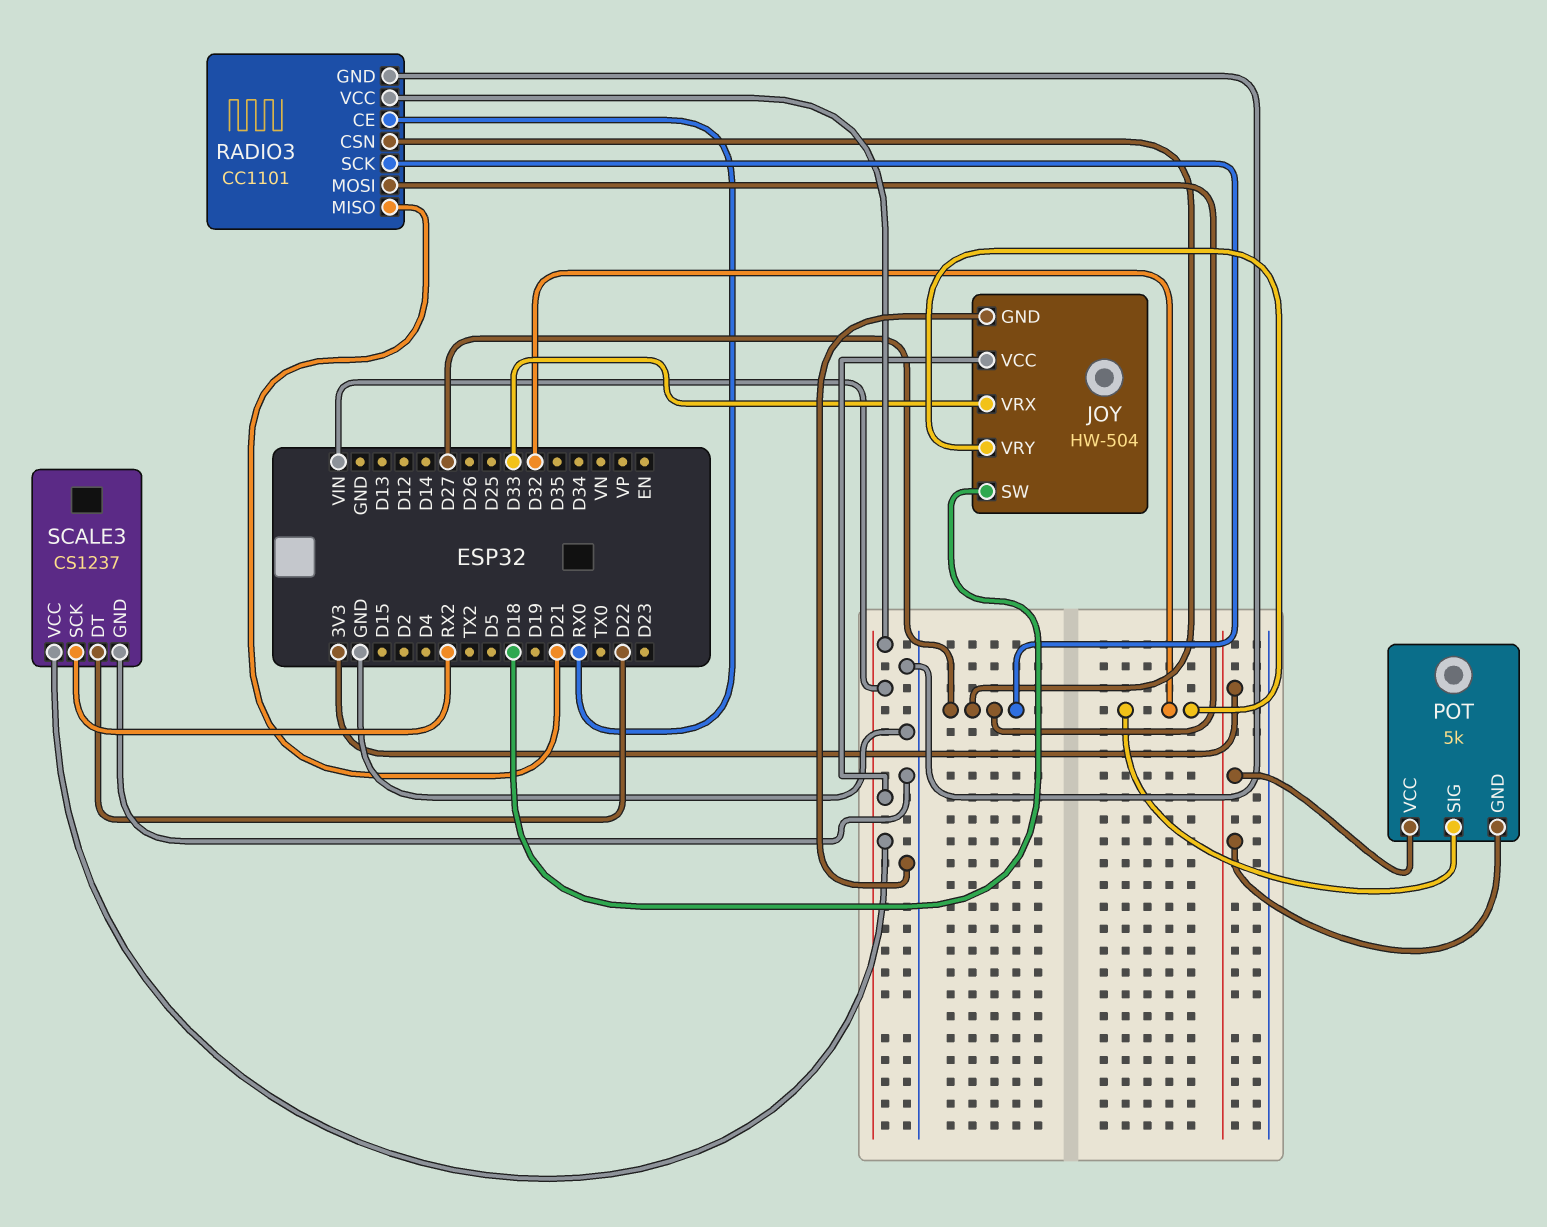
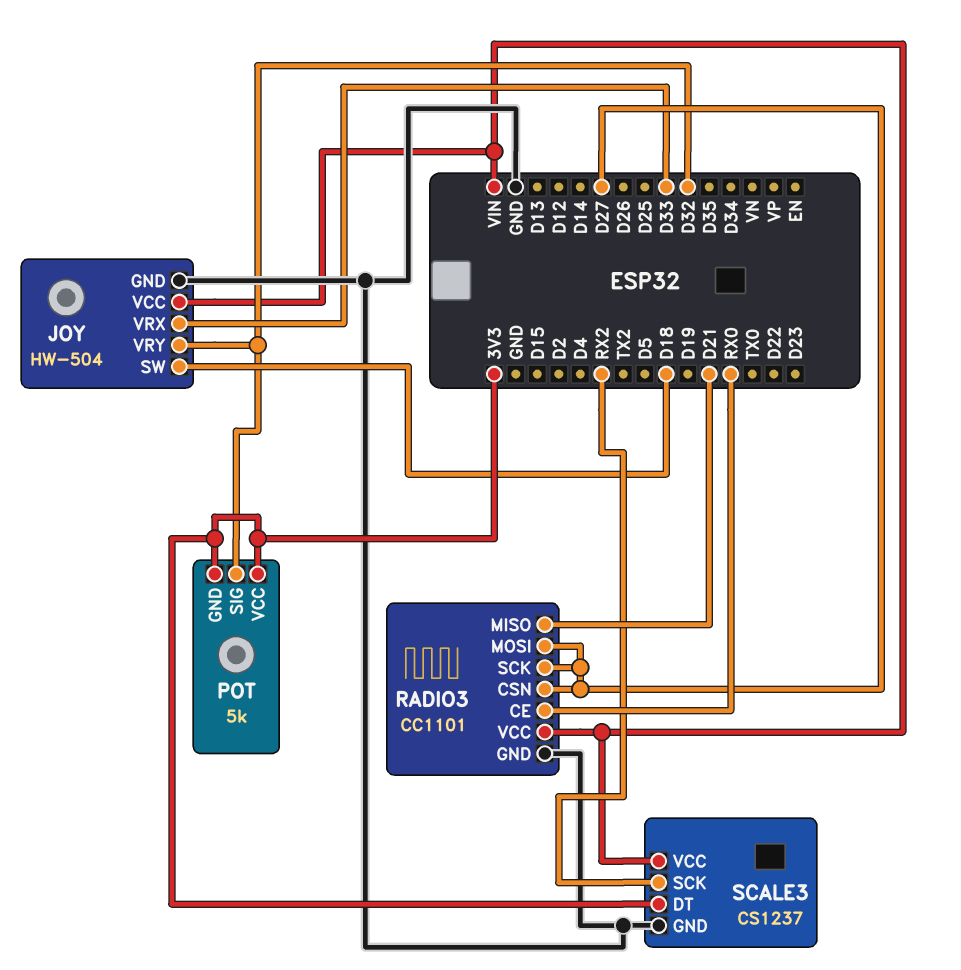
SCALE3 pin DT: D22 -> 3V3

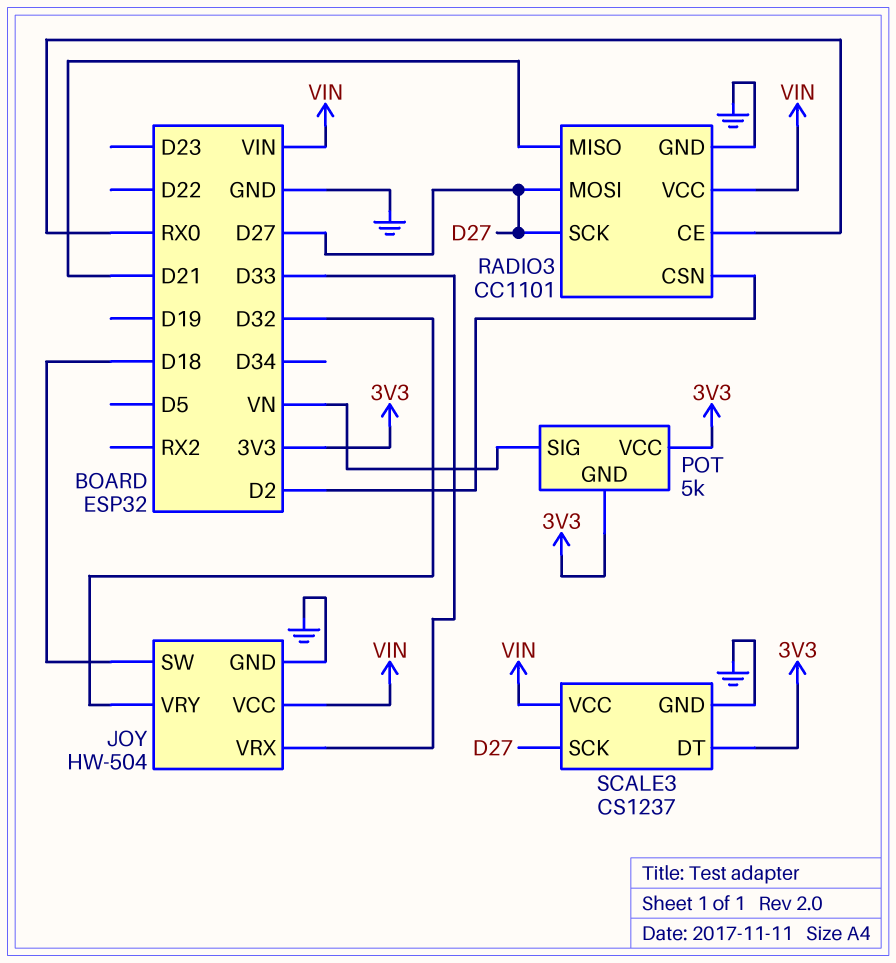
POT pin SIG: D32 -> VN
RADIO3 pin CSN: D27 -> D2
SCALE3 pin SCK: RX2 -> D27

